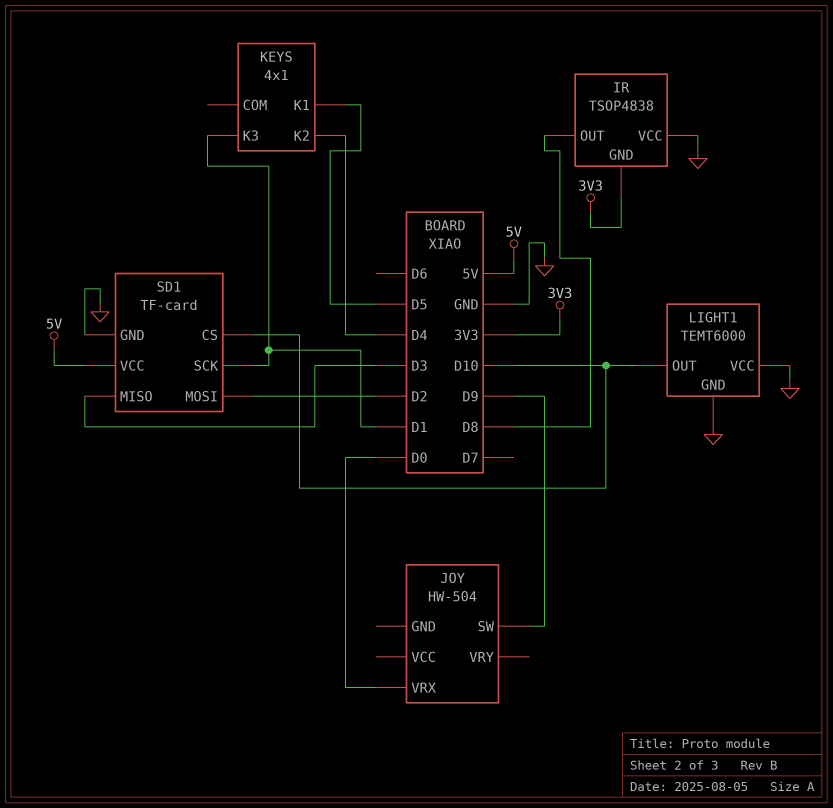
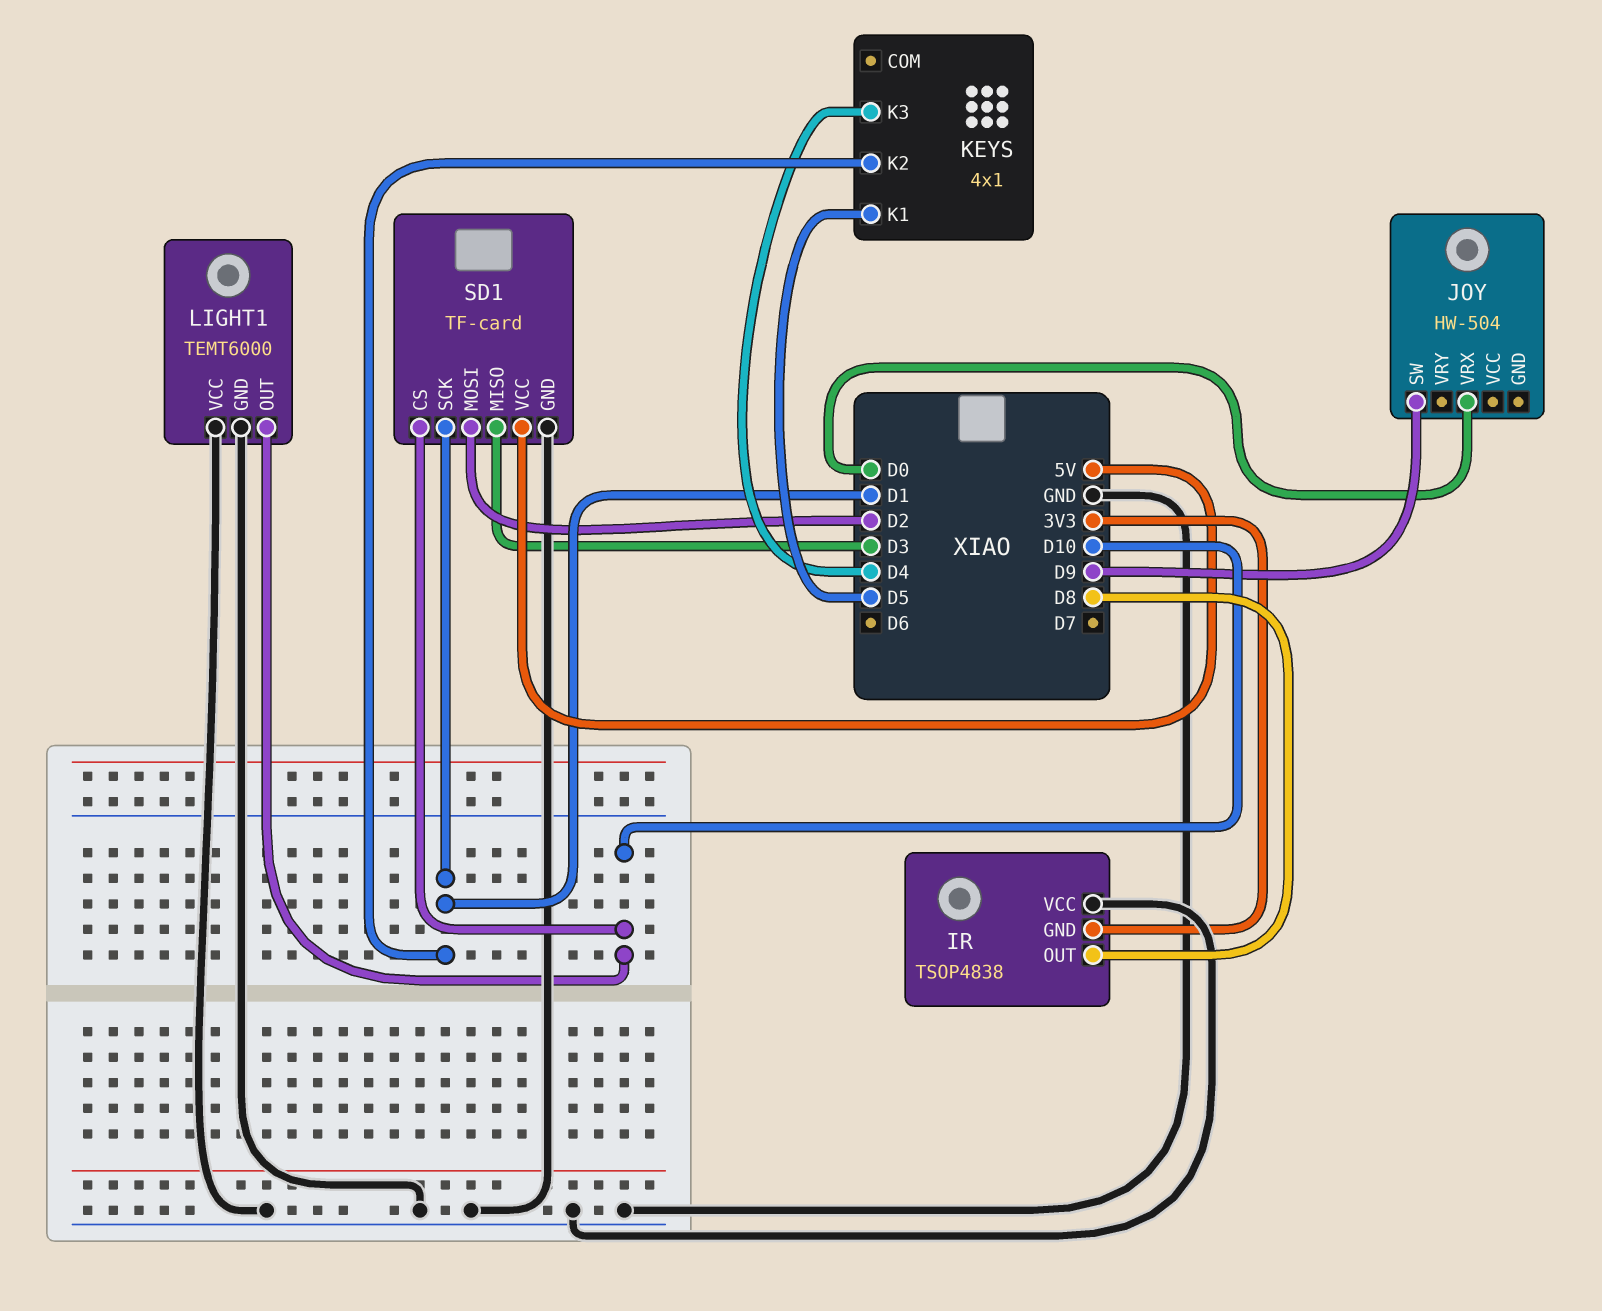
KEYS pin K2: D4 -> D1
KEYS pin K3: D1 -> D4

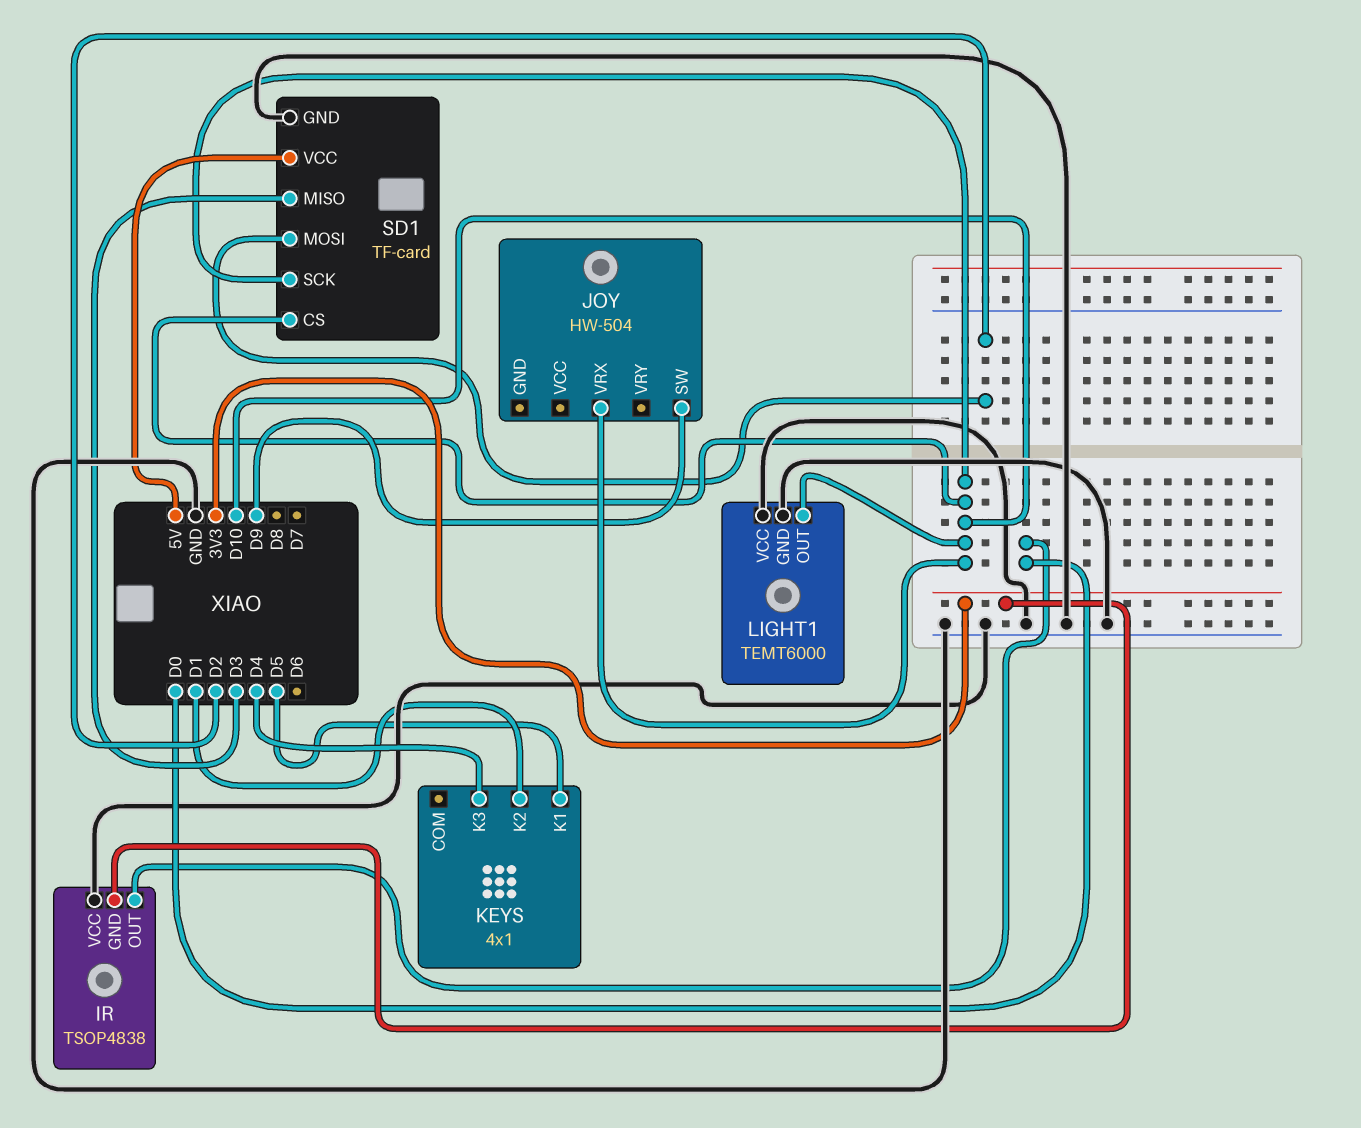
IR pin OUT: D8 -> D0
JOY pin VRX: D0 -> D10
SD1 pin SCK: D1 -> D10

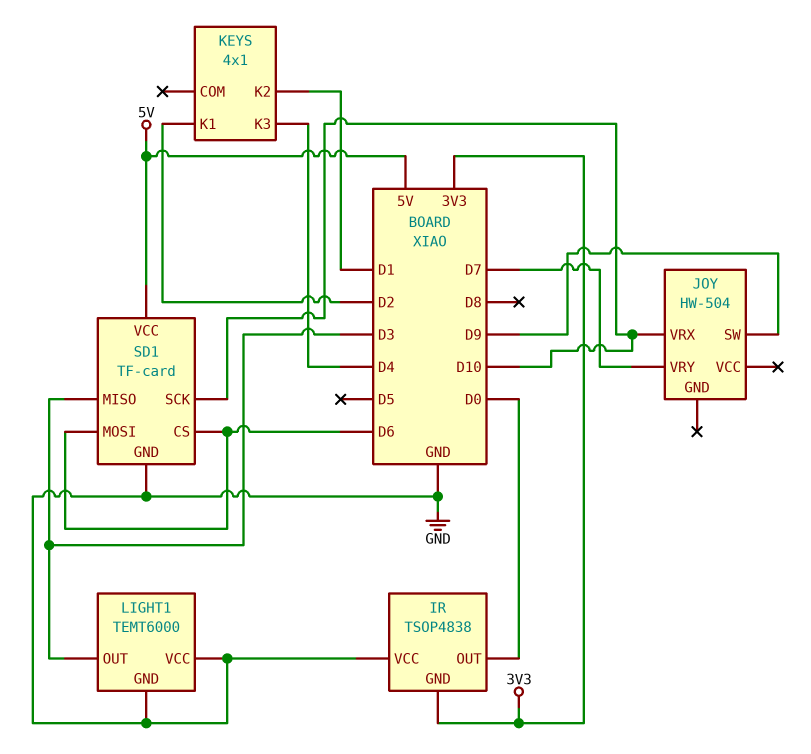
JOY pin VRY: none -> D7
KEYS pin K1: D5 -> D2
LIGHT1 pin OUT: D10 -> D3
SD1 pin CS: D10 -> D6
SD1 pin MOSI: D2 -> D6

